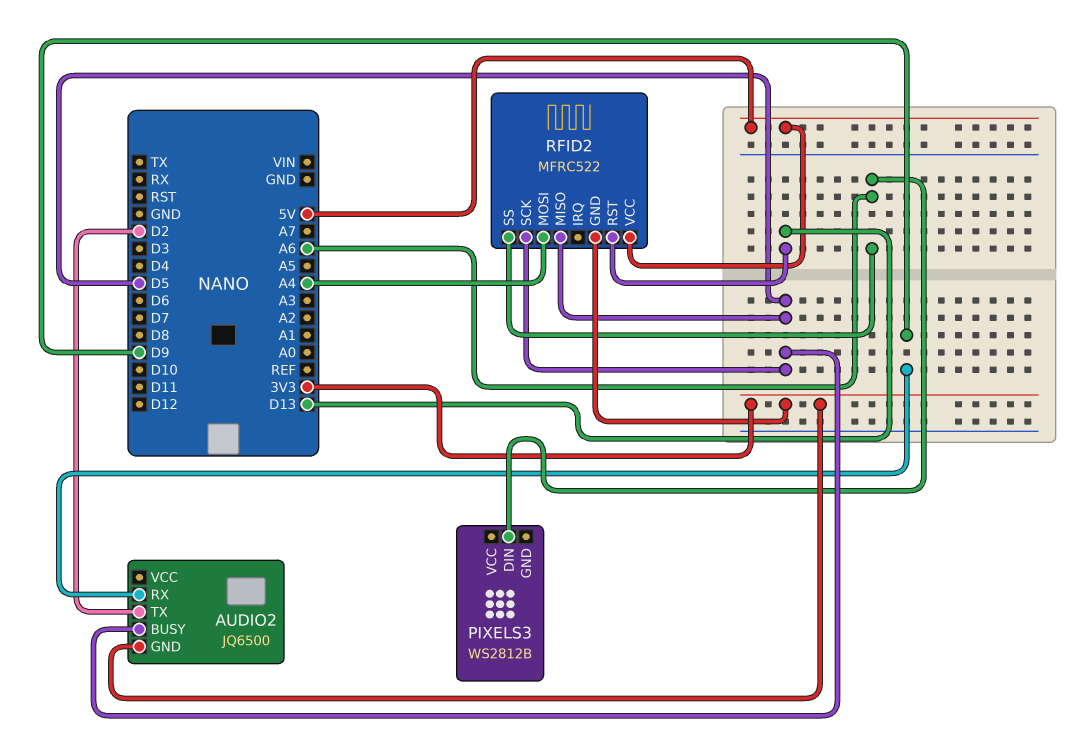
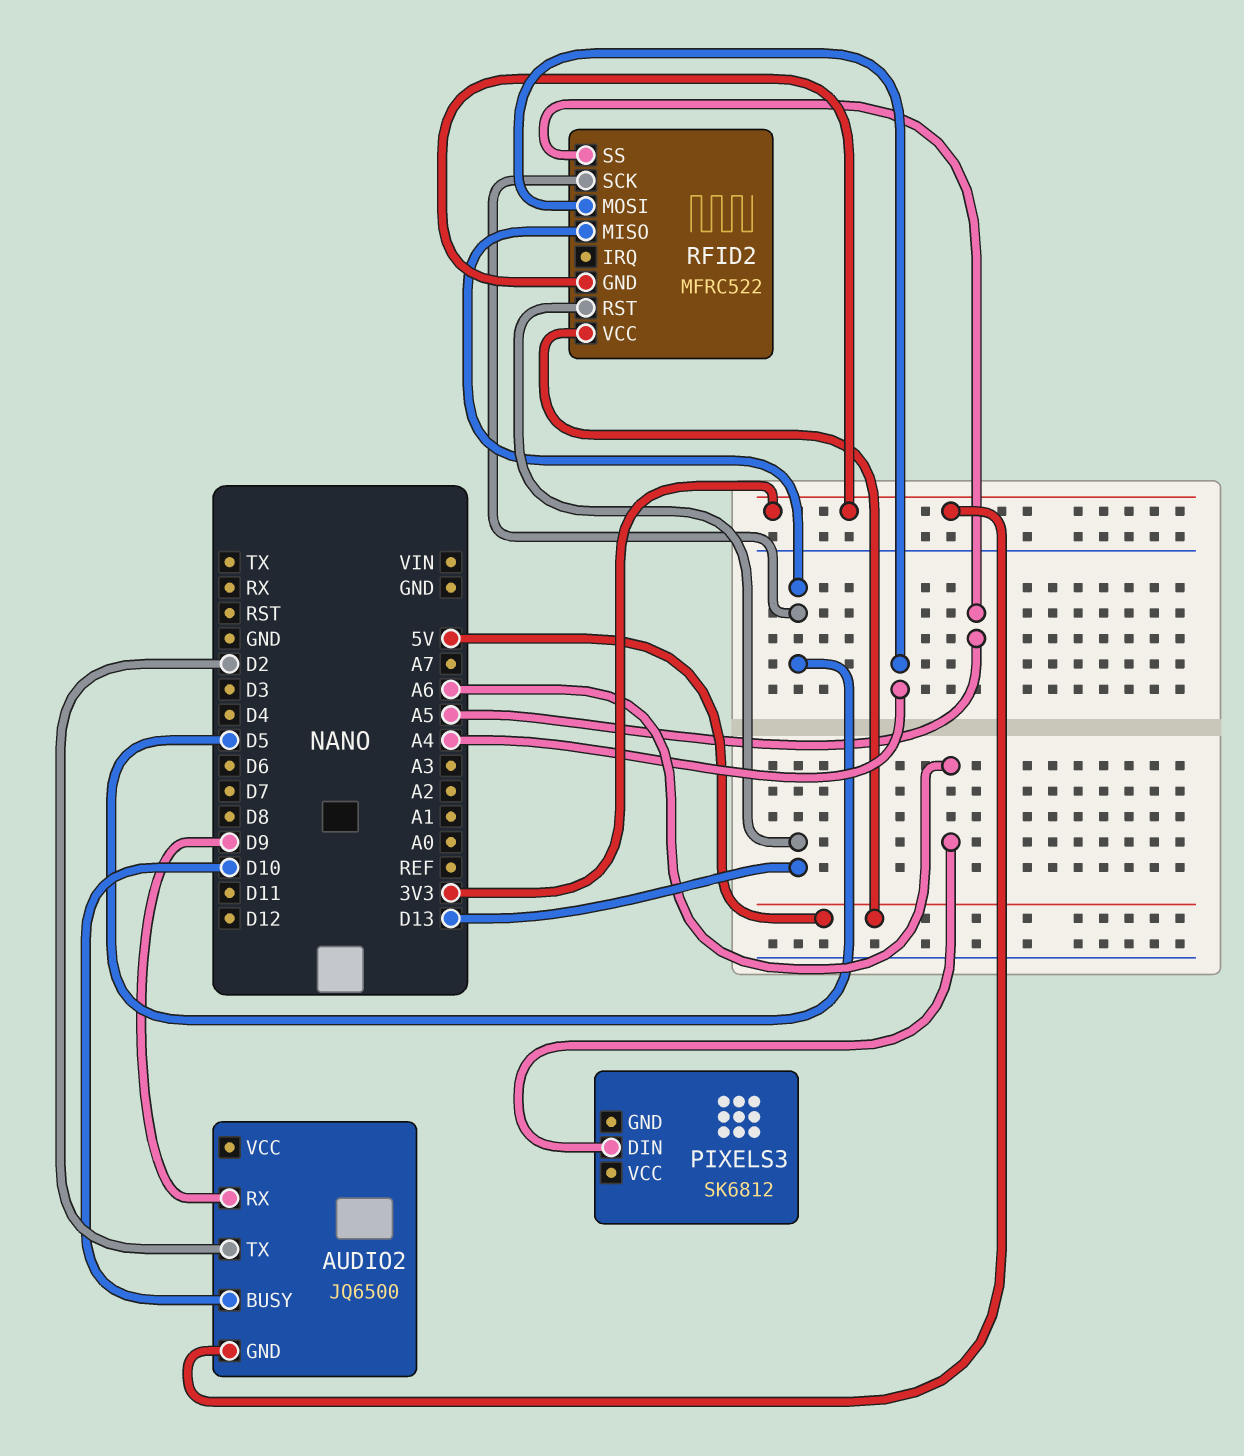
AUDIO2 pin BUSY: D5 -> D10
PIXELS3: WS2812B -> SK6812
RFID2 pin SS: A6 -> A5

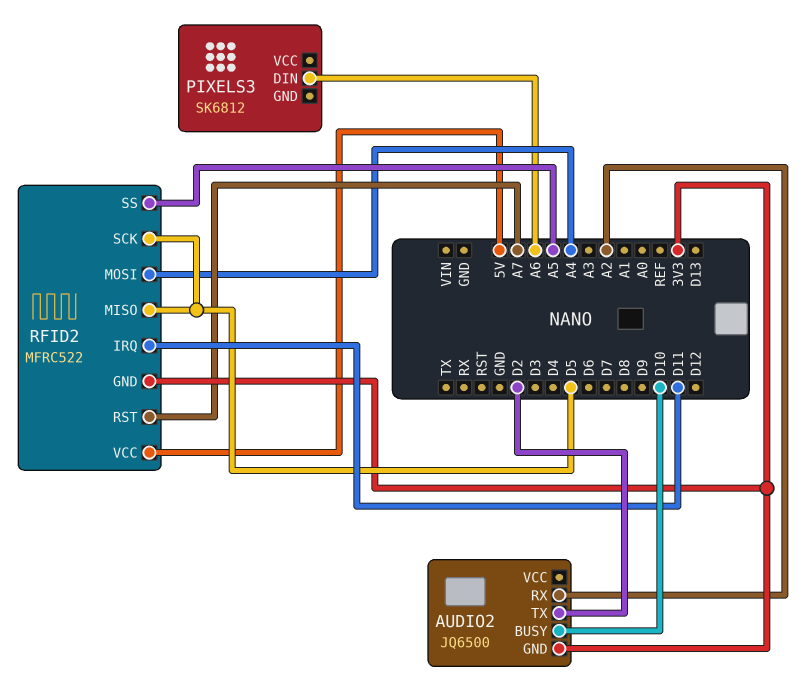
AUDIO2 pin RX: D9 -> A2
RFID2 pin IRQ: none -> D11
RFID2 pin RST: D13 -> A7

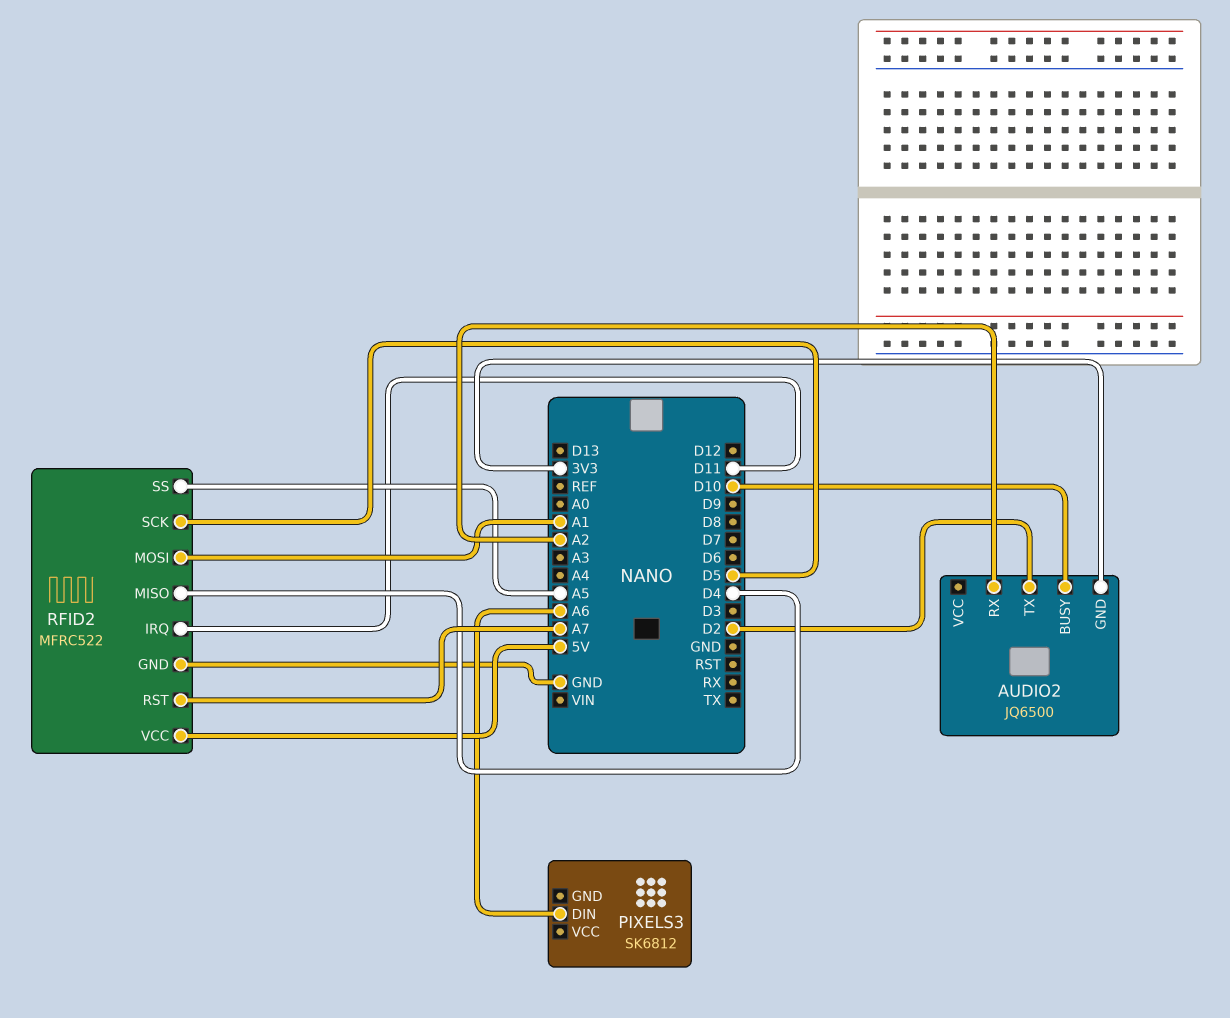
RFID2 pin GND: 3V3 -> GND
RFID2 pin MISO: D5 -> D4
RFID2 pin MOSI: A4 -> A1

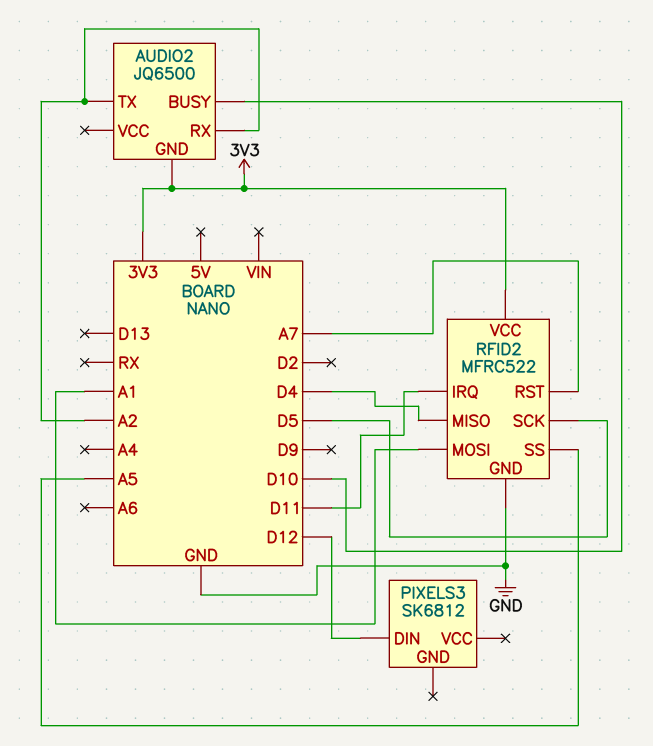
AUDIO2 pin TX: D2 -> A2
PIXELS3 pin DIN: A6 -> D12
RFID2 pin VCC: 5V -> 3V3

